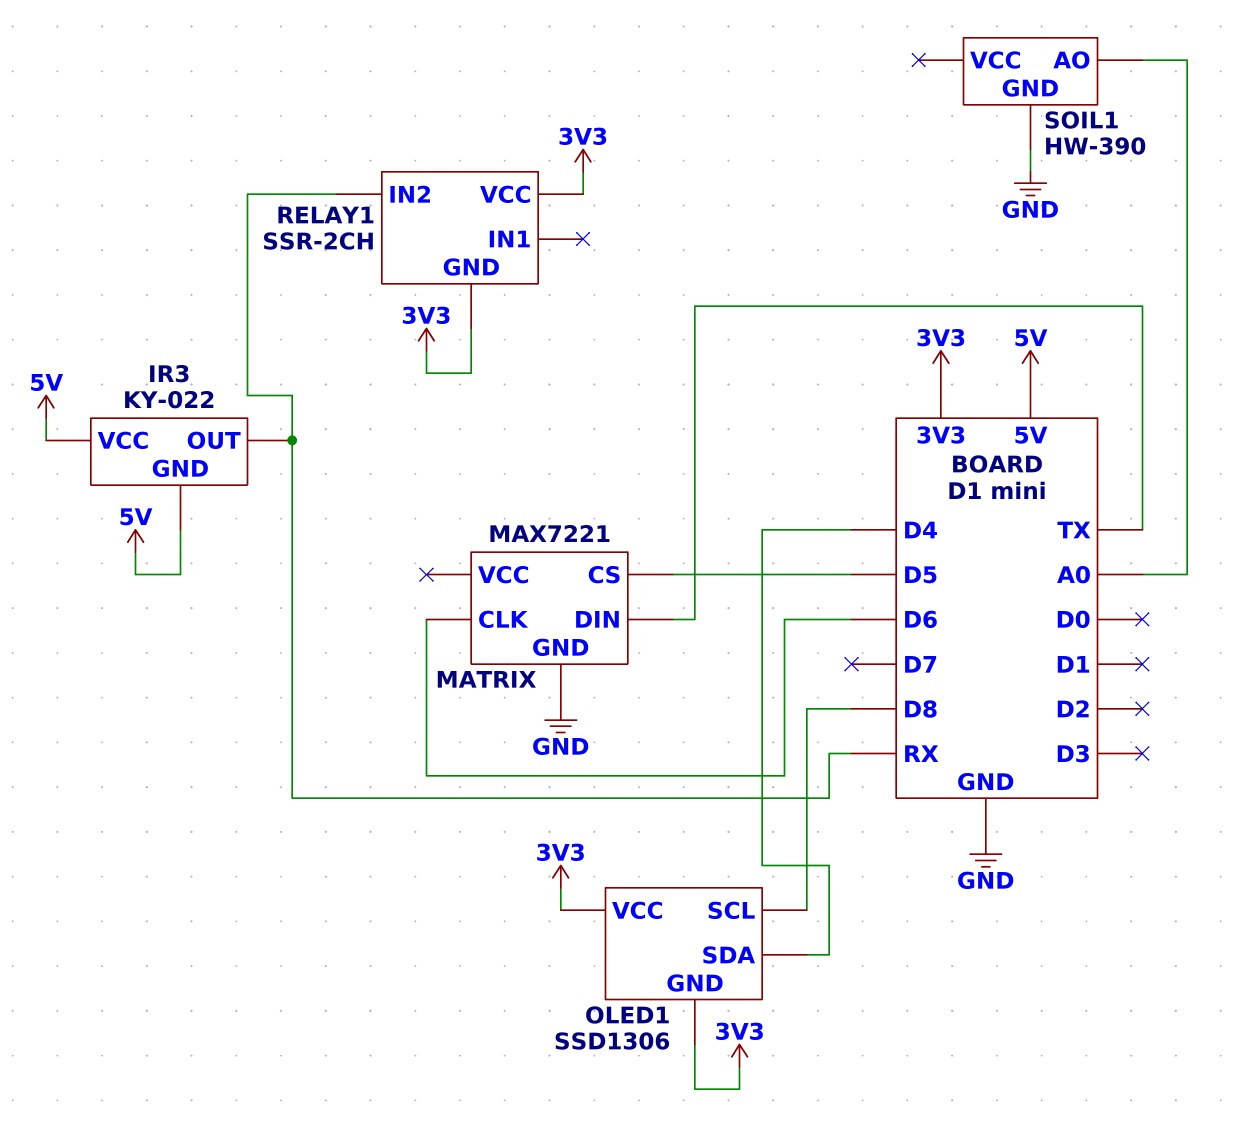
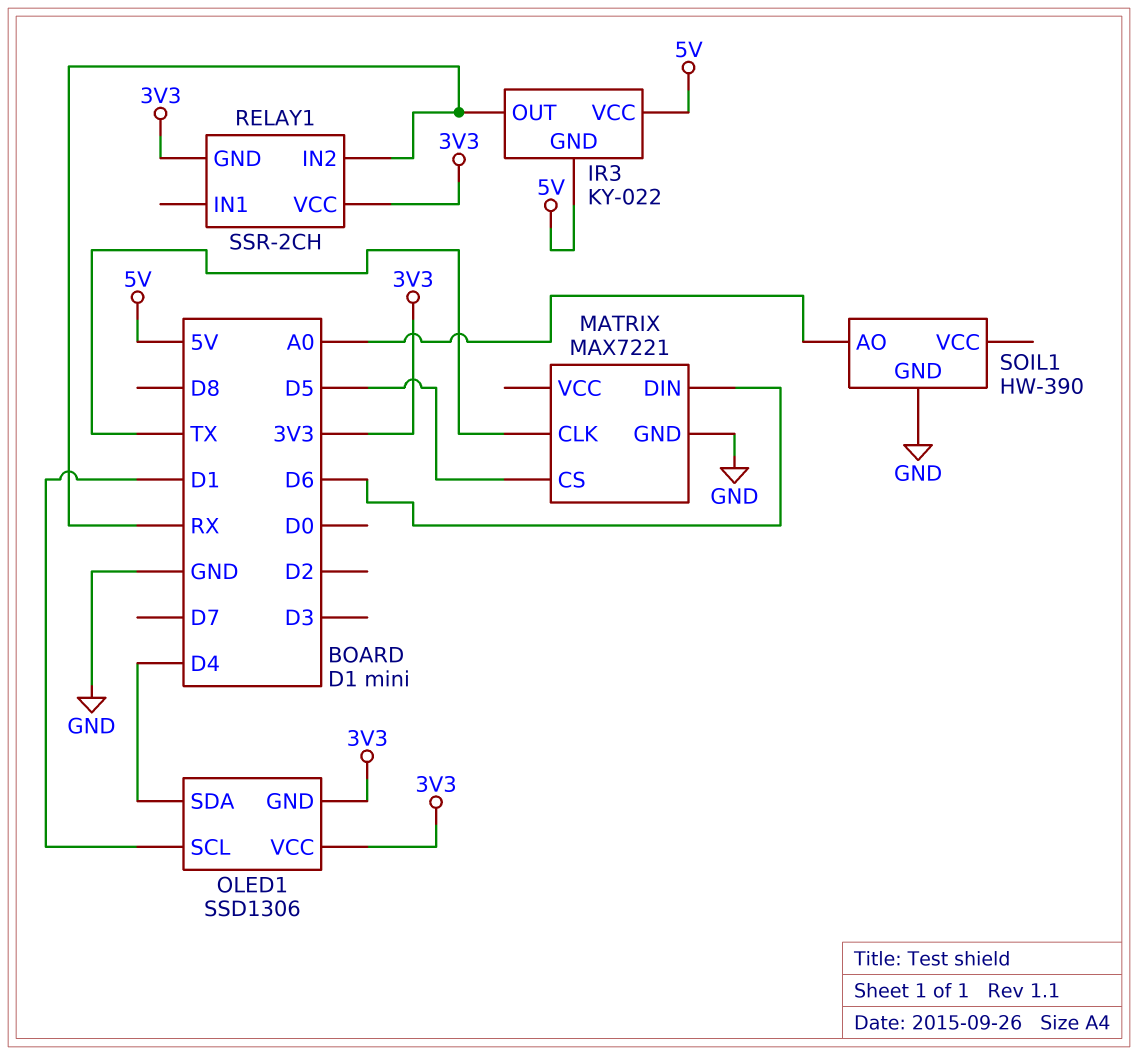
MATRIX pin CLK: D6 -> TX
MATRIX pin DIN: TX -> D6
OLED1 pin SCL: D8 -> D1

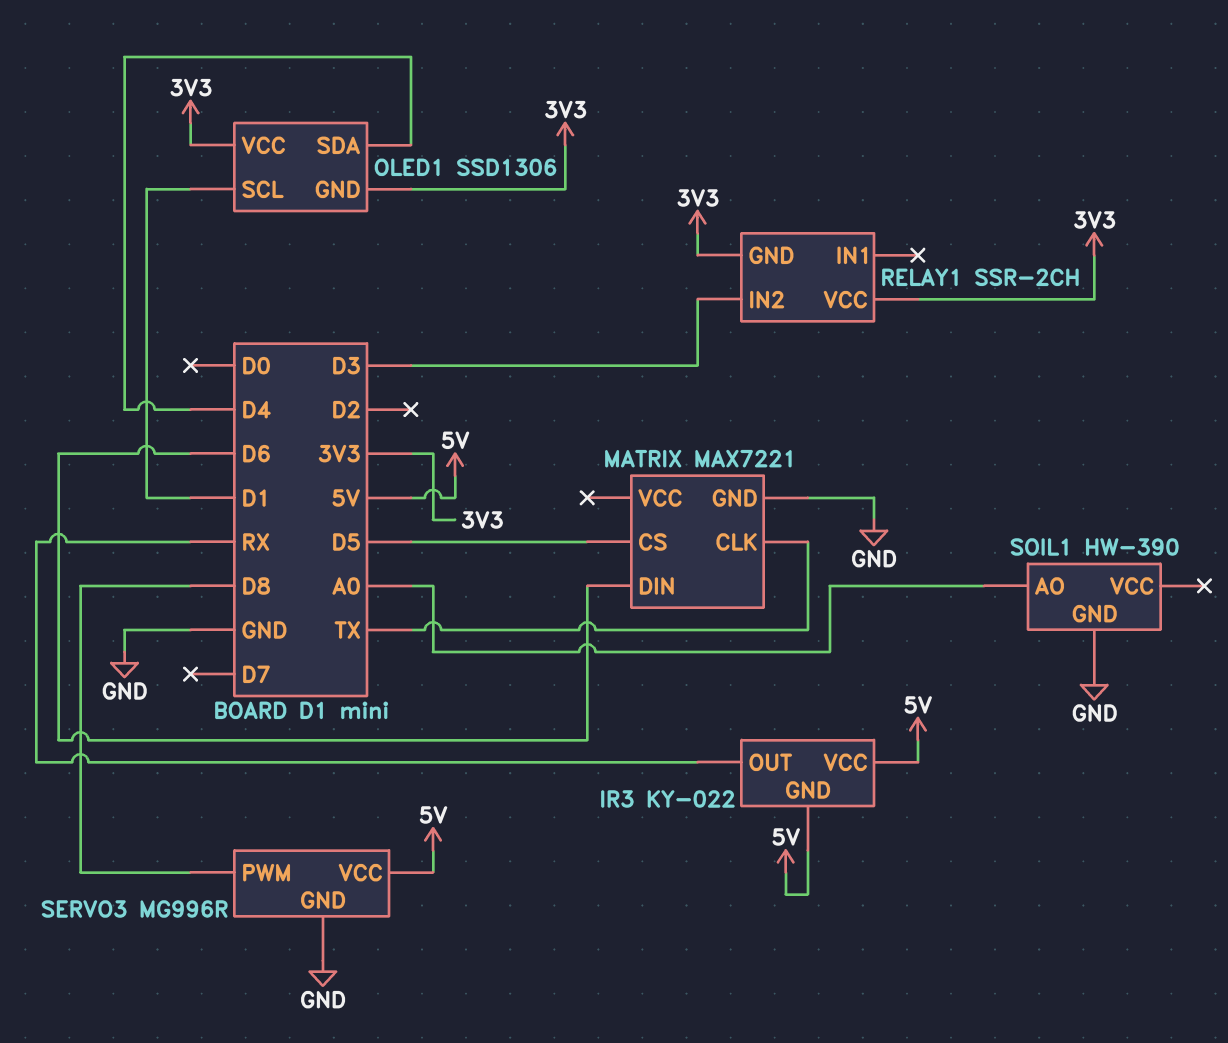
RELAY1 pin IN2: RX -> D3
SERVO3: none -> MG996R
SERVO3 pin GND: none -> GND
SERVO3 pin PWM: none -> D8
SERVO3 pin VCC: none -> 5V

